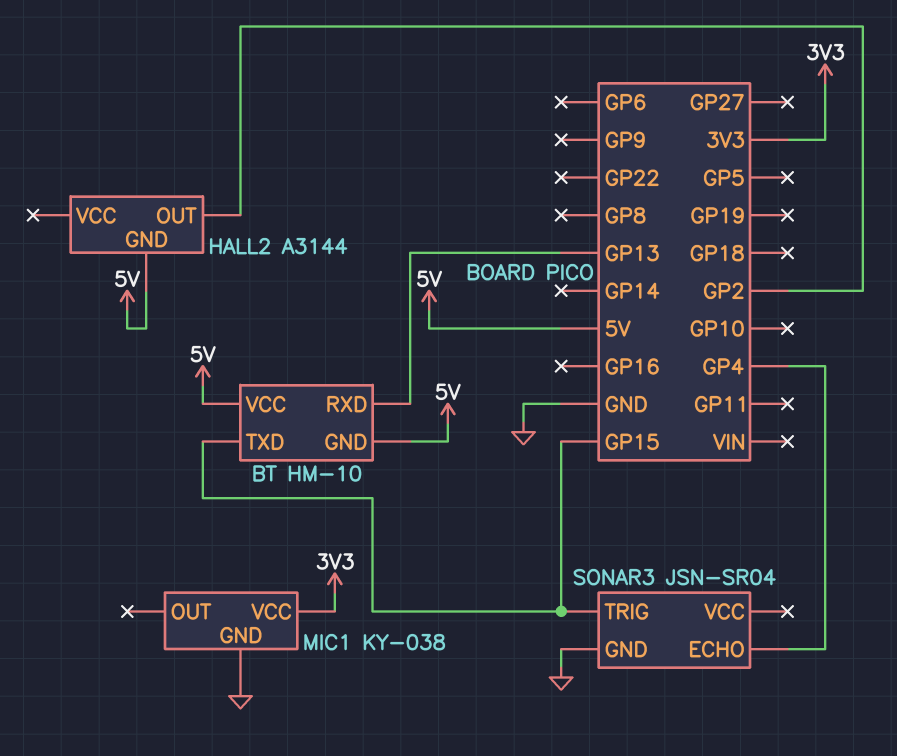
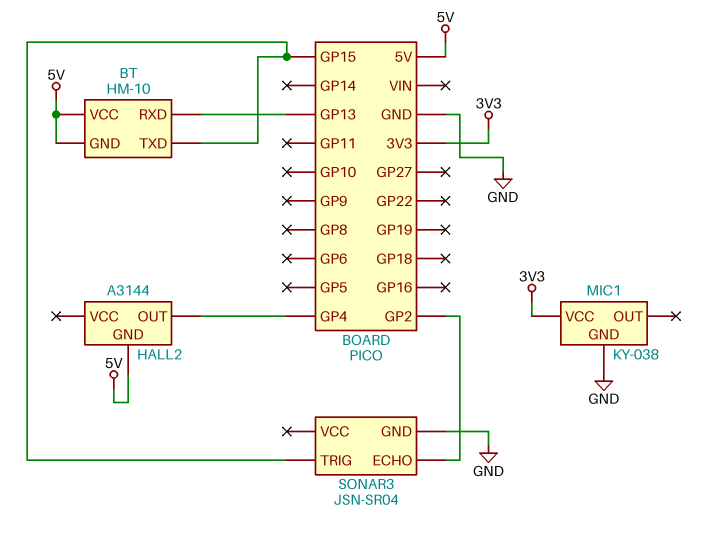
HALL2 pin OUT: GP2 -> GP4
SONAR3 pin ECHO: GP4 -> GP2

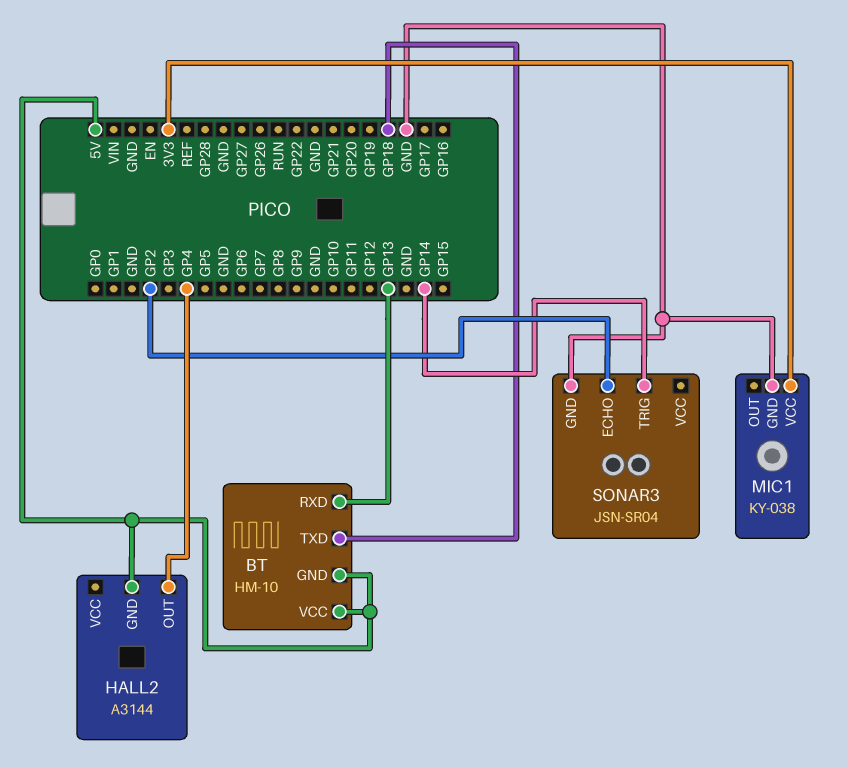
BT pin TXD: GP15 -> GP18
SONAR3 pin TRIG: GP15 -> GP14

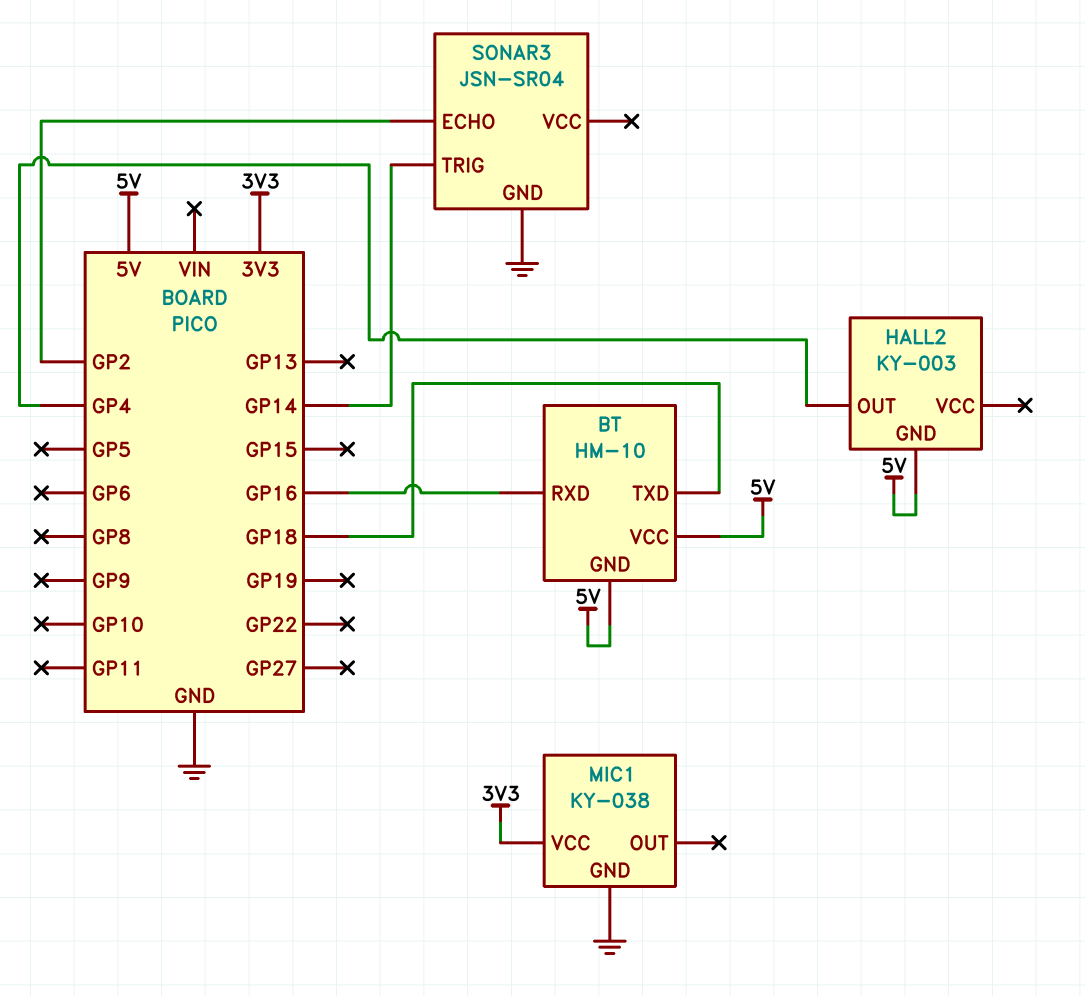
BT pin RXD: GP13 -> GP16
HALL2: A3144 -> KY-003

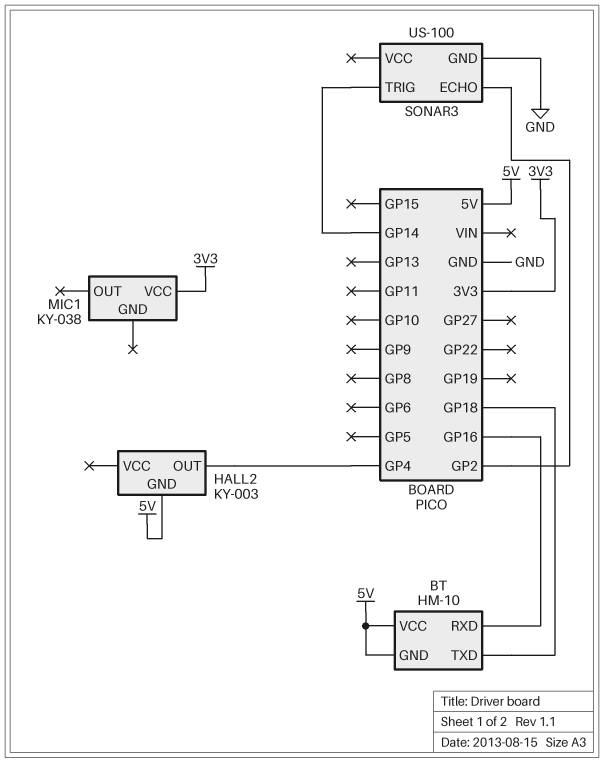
MIC1 pin GND: GND -> none
SONAR3: JSN-SR04 -> US-100

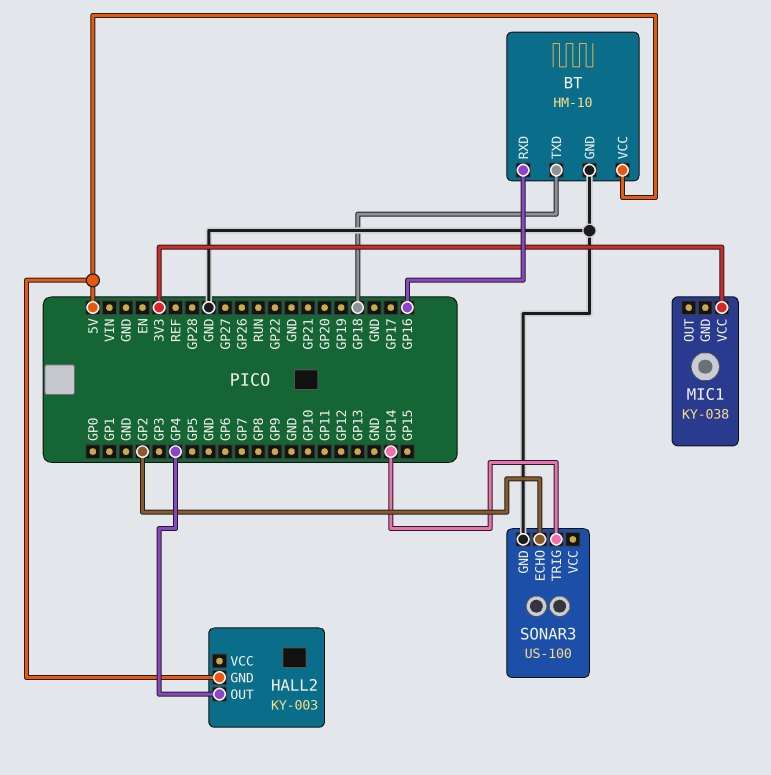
BT pin GND: 5V -> GND

